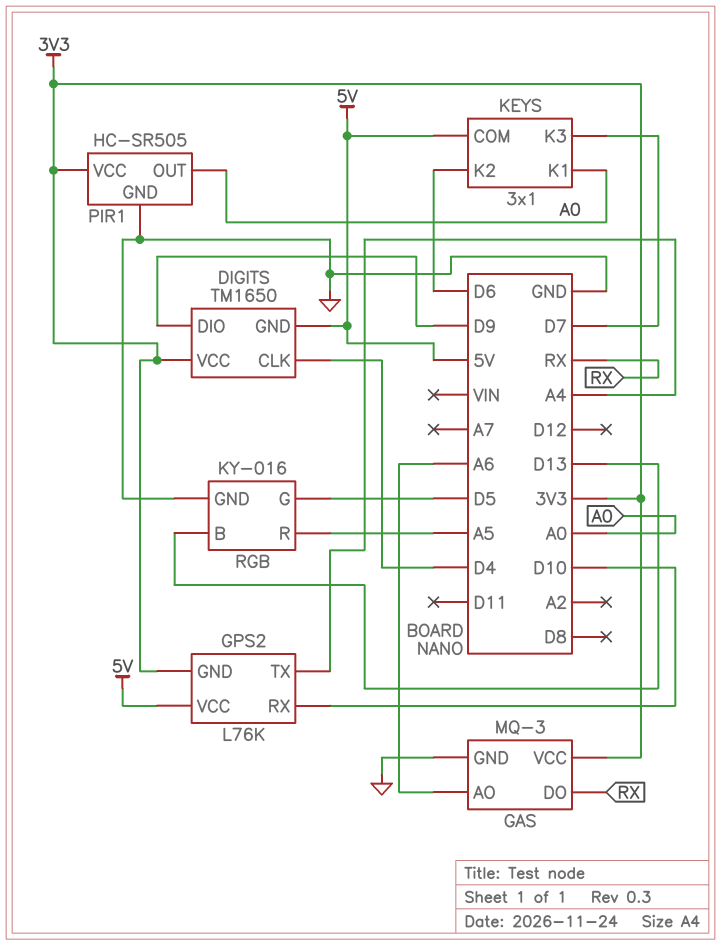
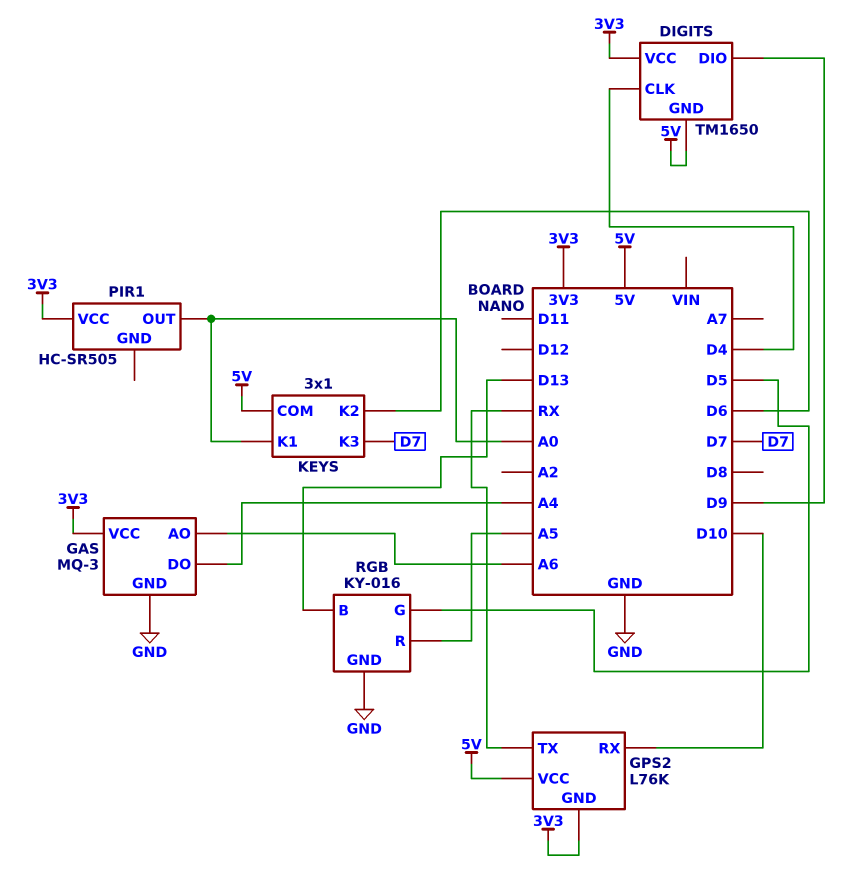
GAS pin DO: RX -> A4
GPS2 pin TX: A4 -> RX
PIR1 pin GND: GND -> none

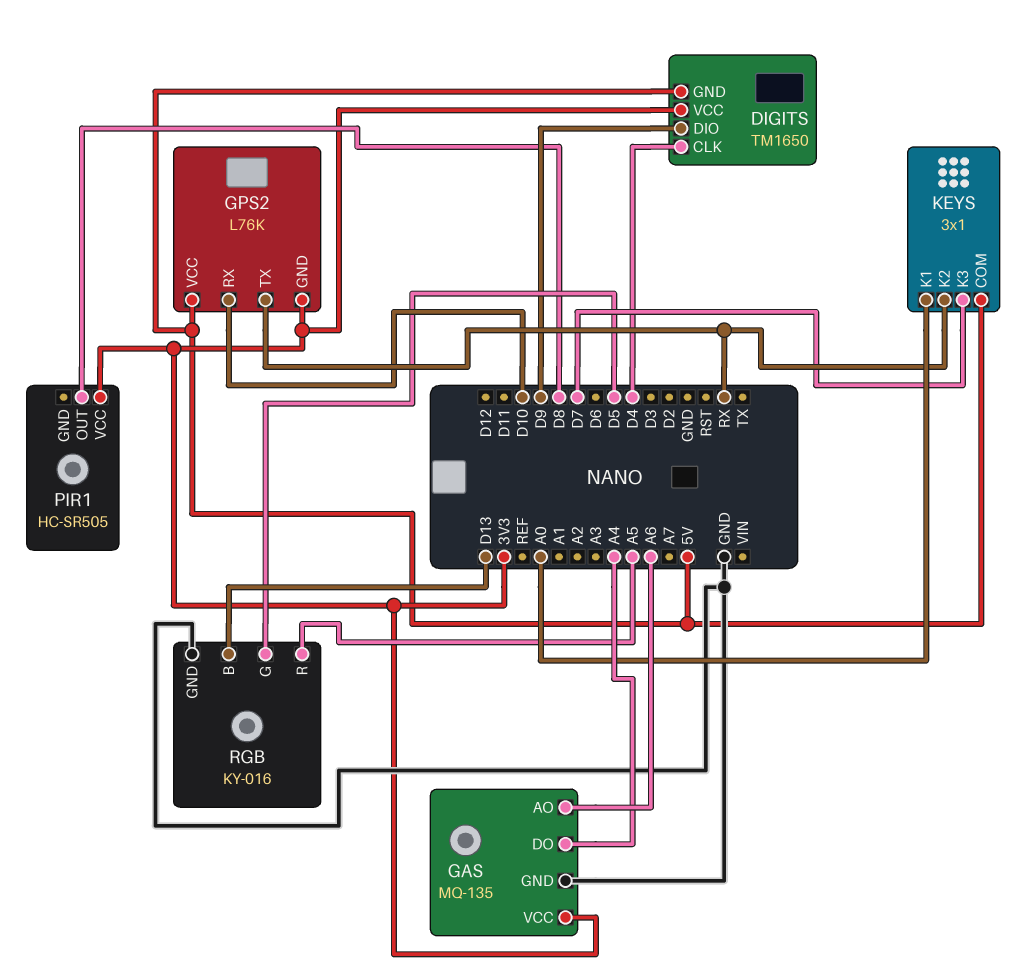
GAS: MQ-3 -> MQ-135
KEYS pin K2: D6 -> RX
PIR1 pin OUT: A0 -> D8

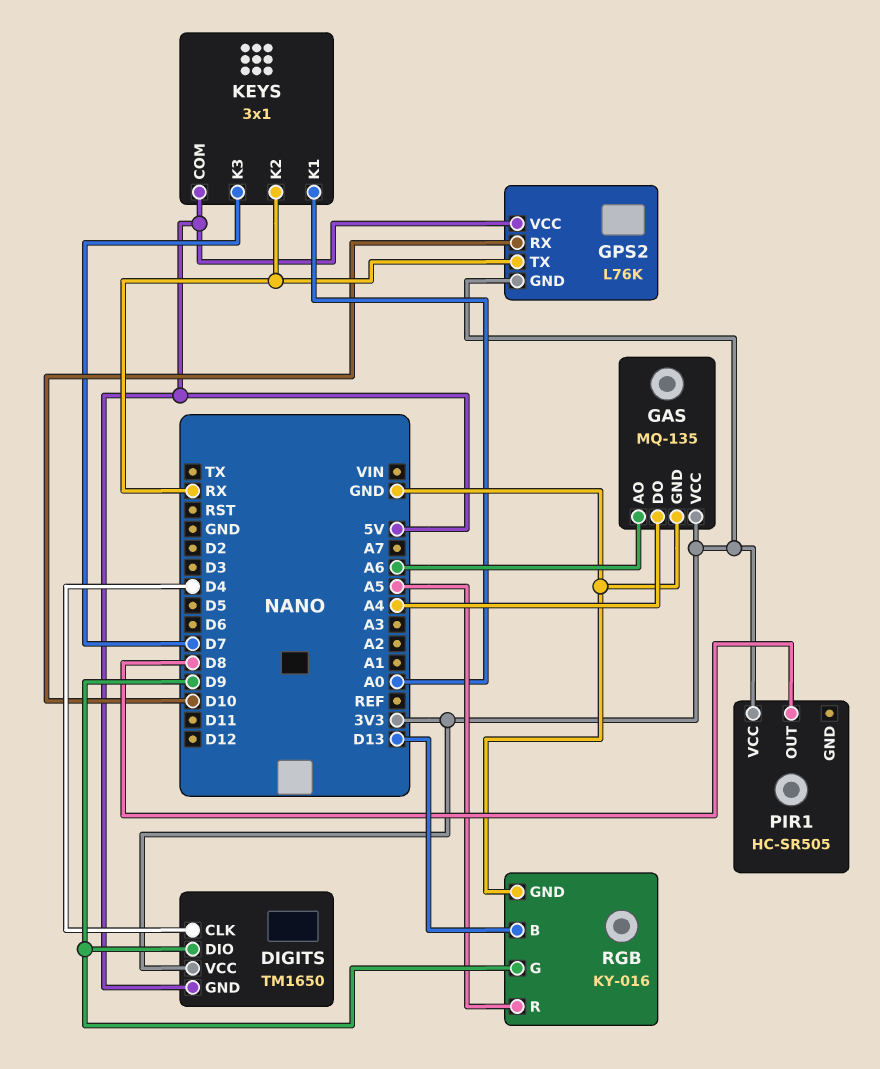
RGB pin G: D5 -> D9

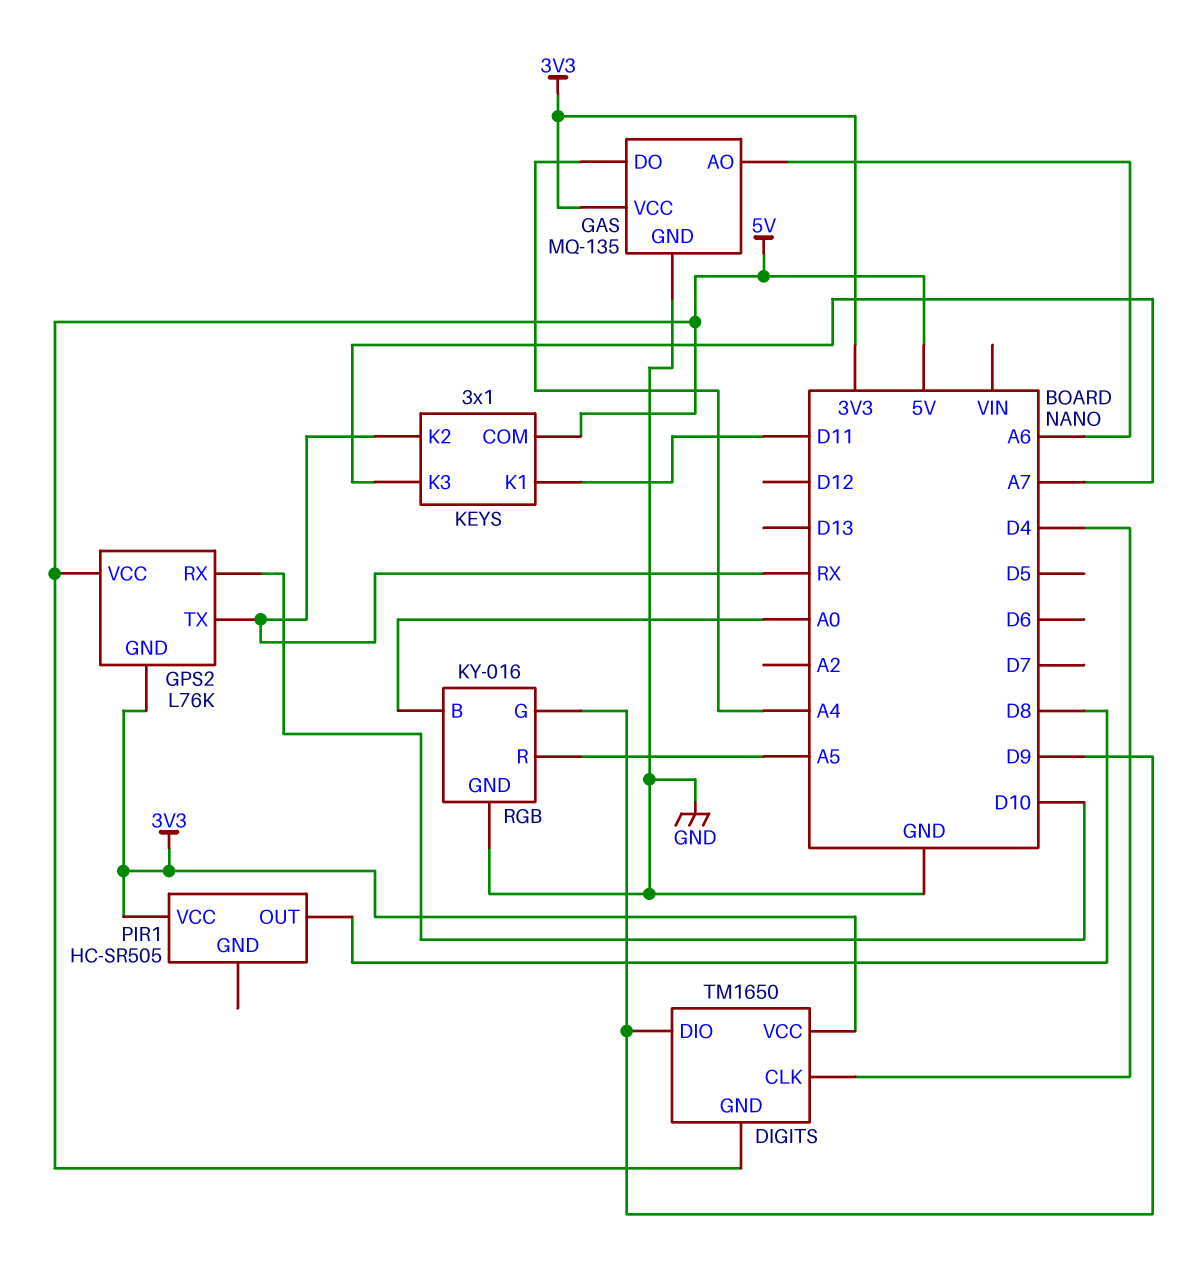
KEYS pin K1: A0 -> D11
KEYS pin K3: D7 -> A7
RGB pin B: D13 -> A0

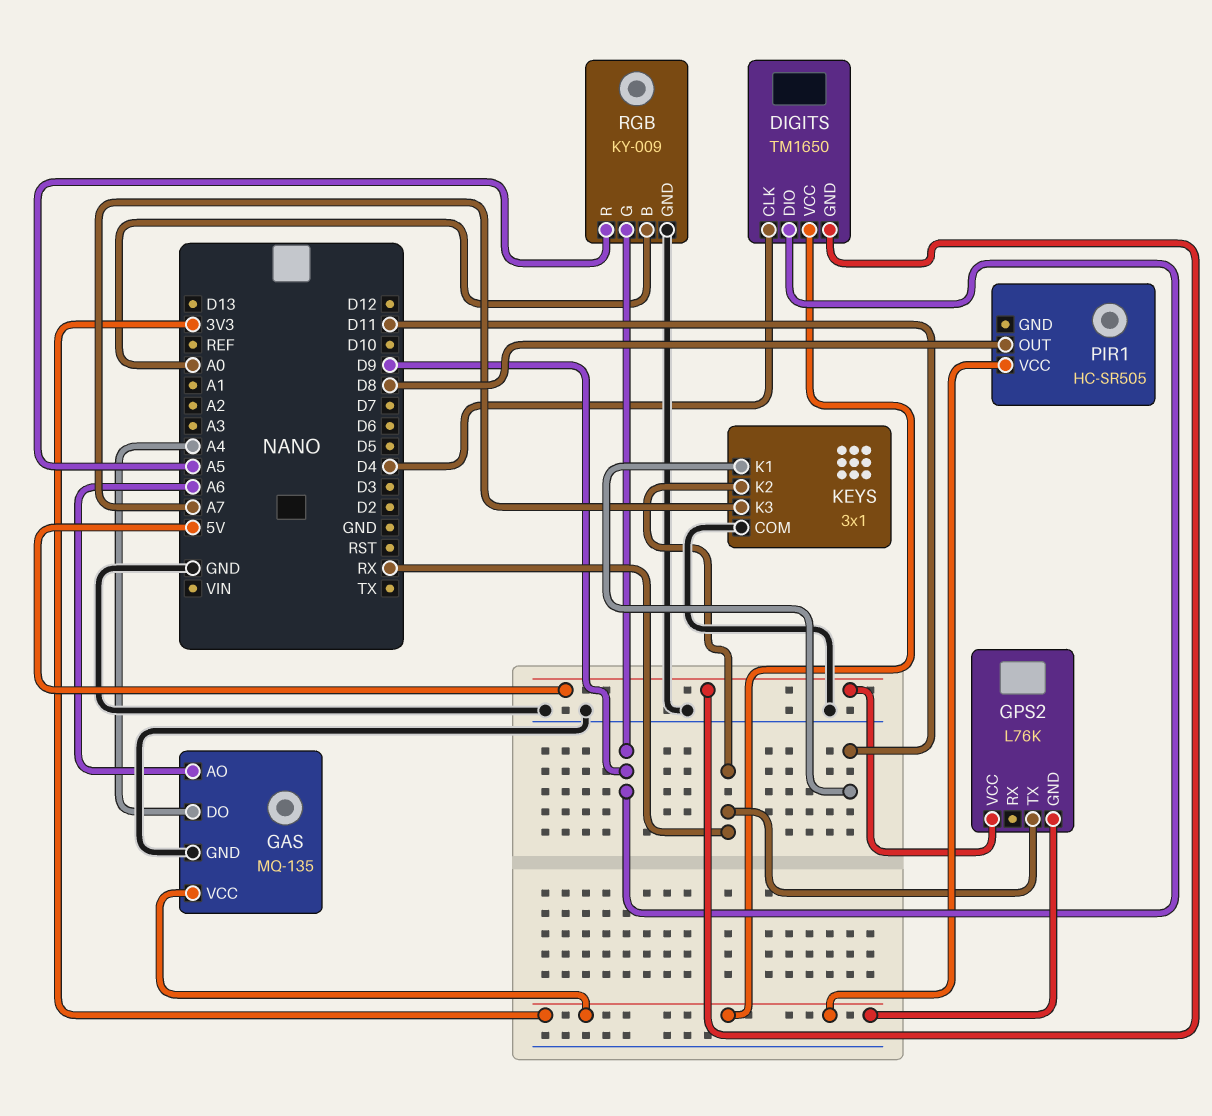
GPS2 pin RX: D10 -> none
KEYS pin COM: 5V -> GND
RGB: KY-016 -> KY-009

